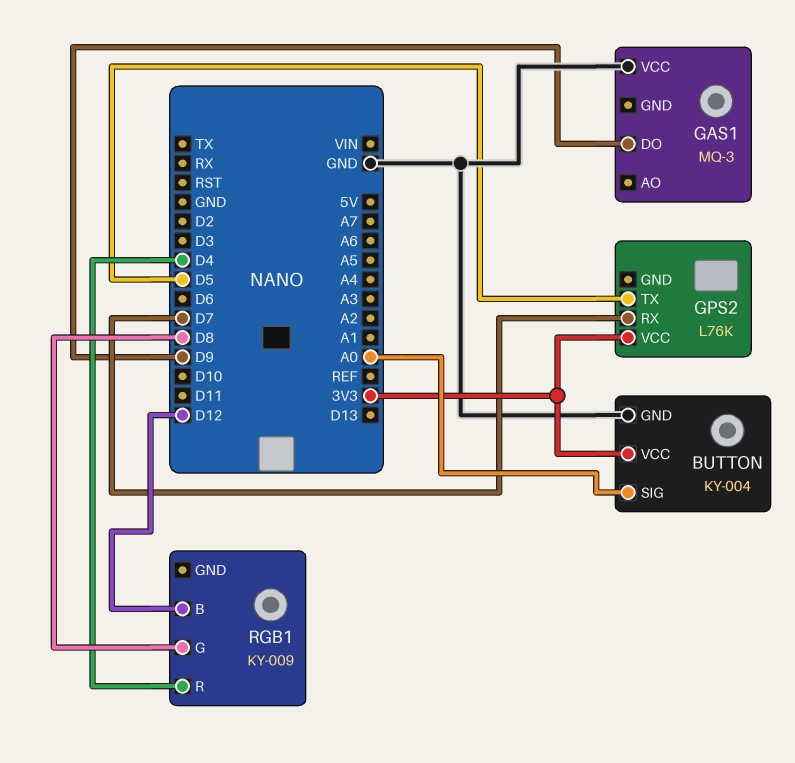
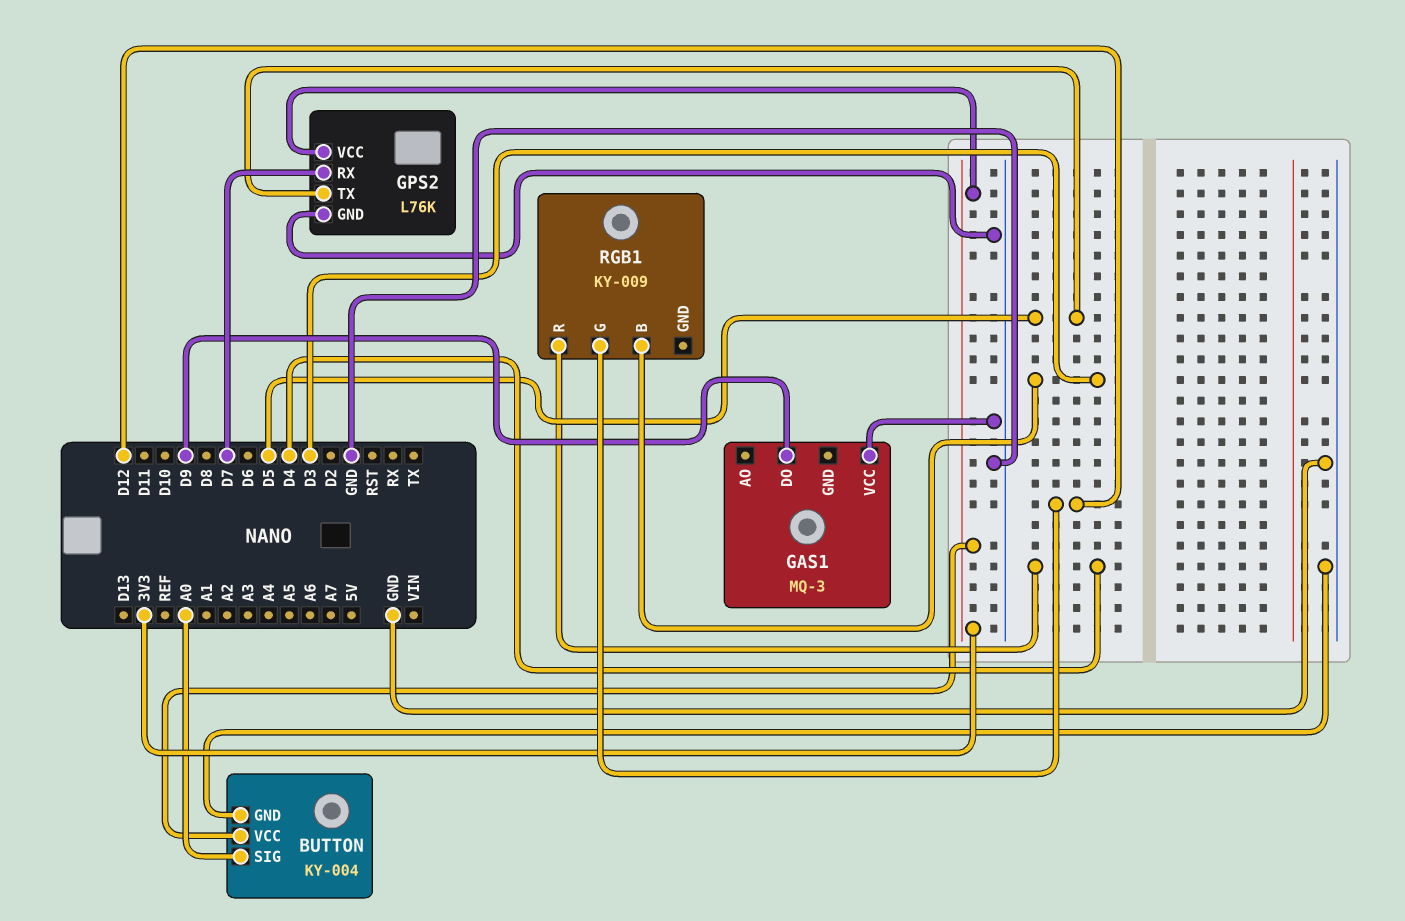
GPS2 pin GND: none -> GND
RGB1 pin B: D12 -> D3
RGB1 pin G: D8 -> D12

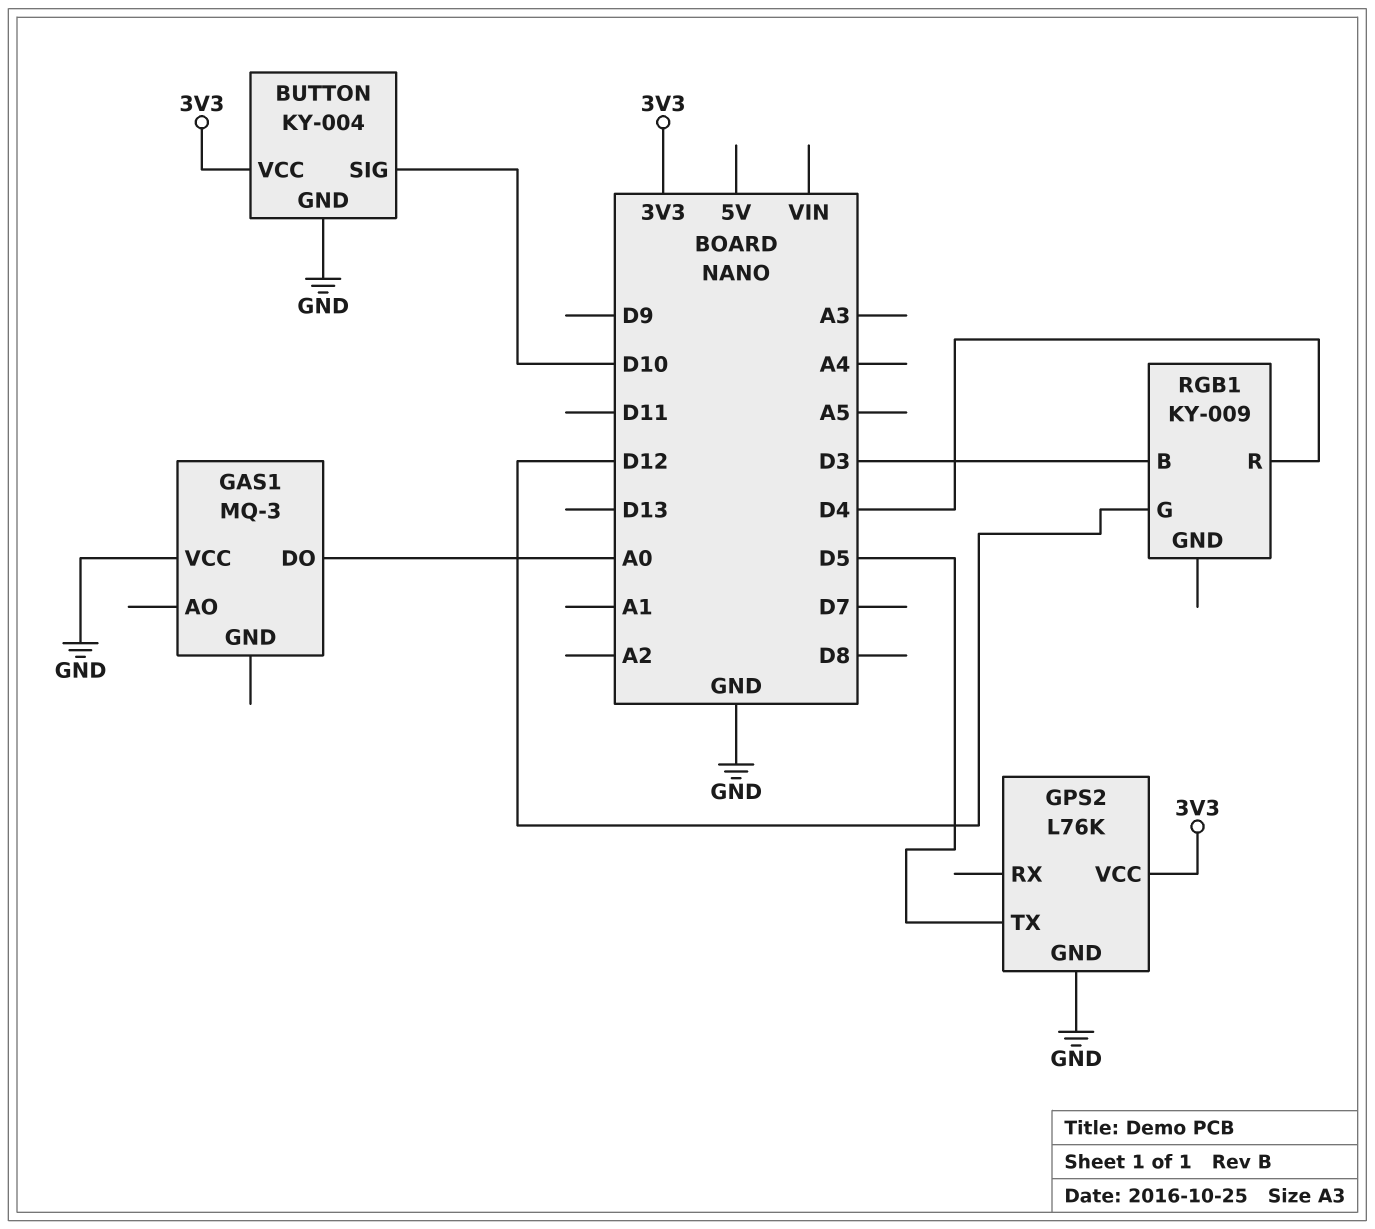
BUTTON pin SIG: A0 -> D10
GAS1 pin DO: D9 -> A0
GPS2 pin RX: D7 -> none

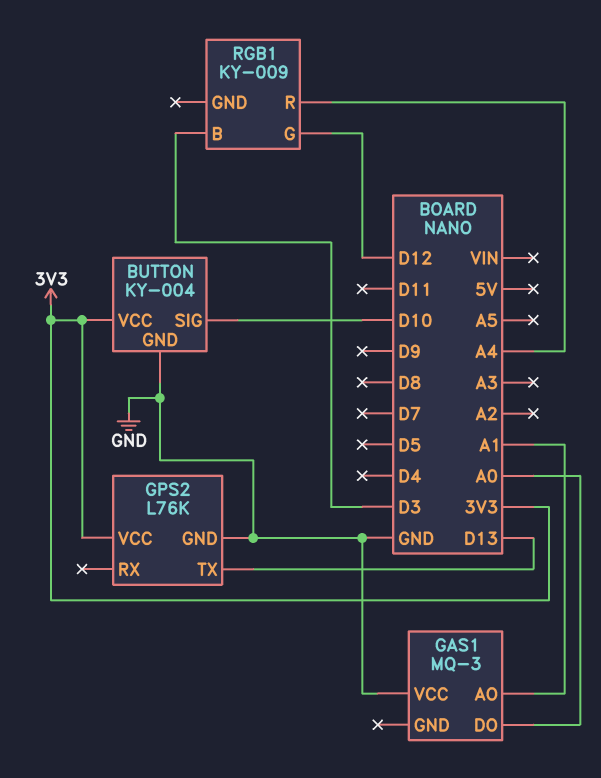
GAS1 pin AO: none -> A1
GPS2 pin TX: D5 -> D13
RGB1 pin R: D4 -> A4

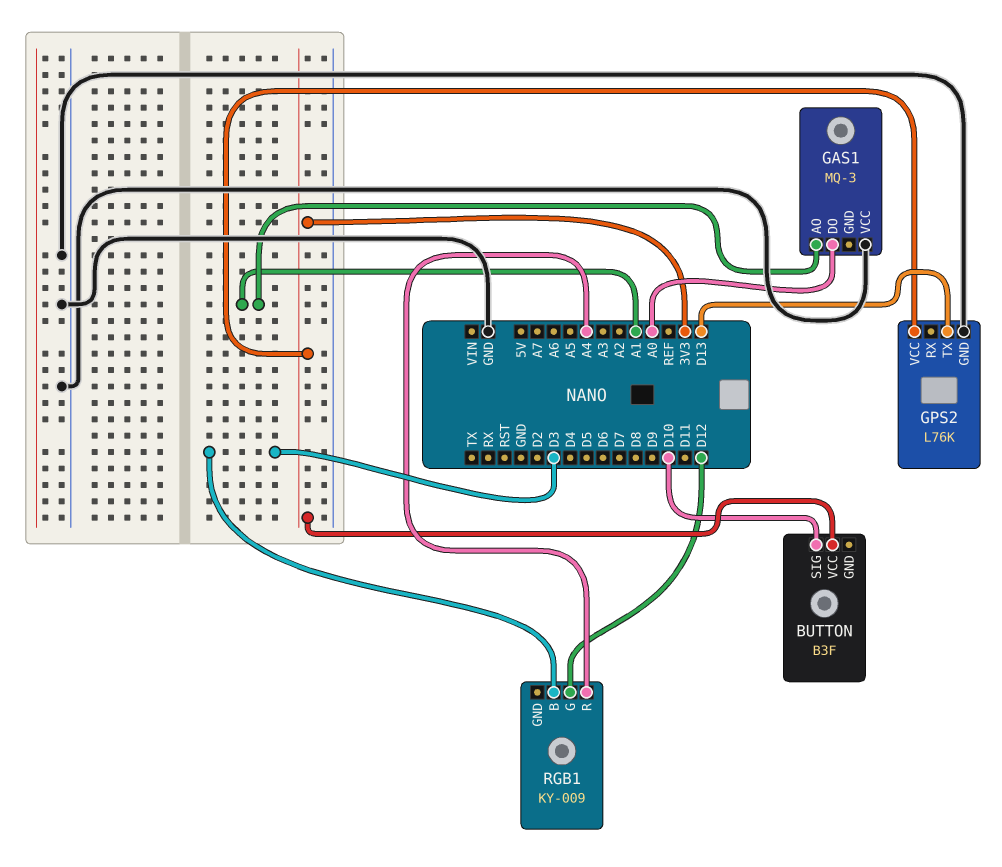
BUTTON: KY-004 -> B3F
BUTTON pin GND: GND -> none

